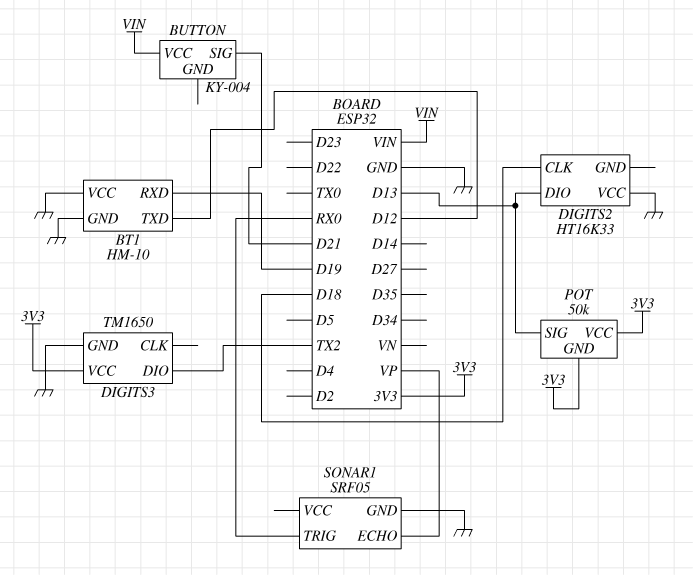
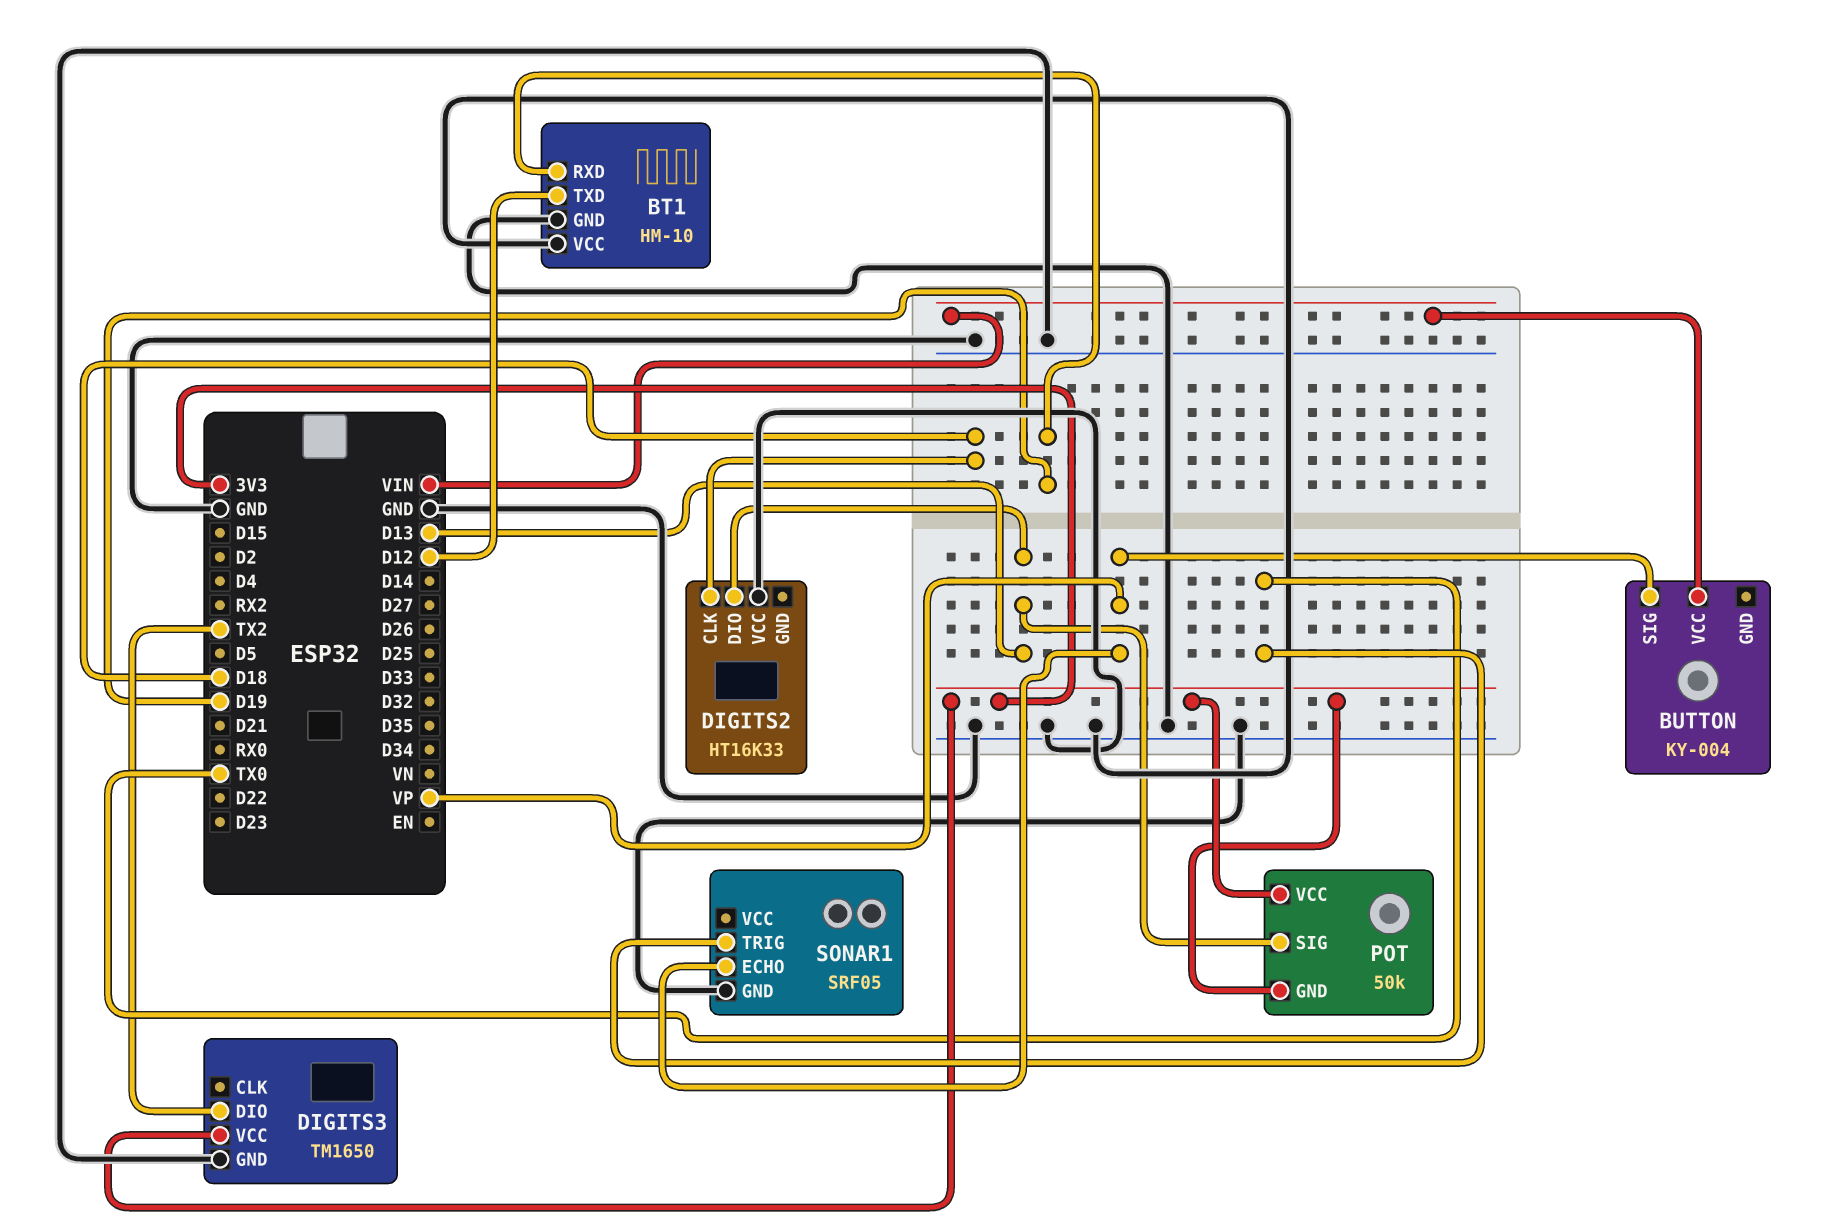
BUTTON pin SIG: D21 -> VP
SONAR1 pin TRIG: RX0 -> TX0

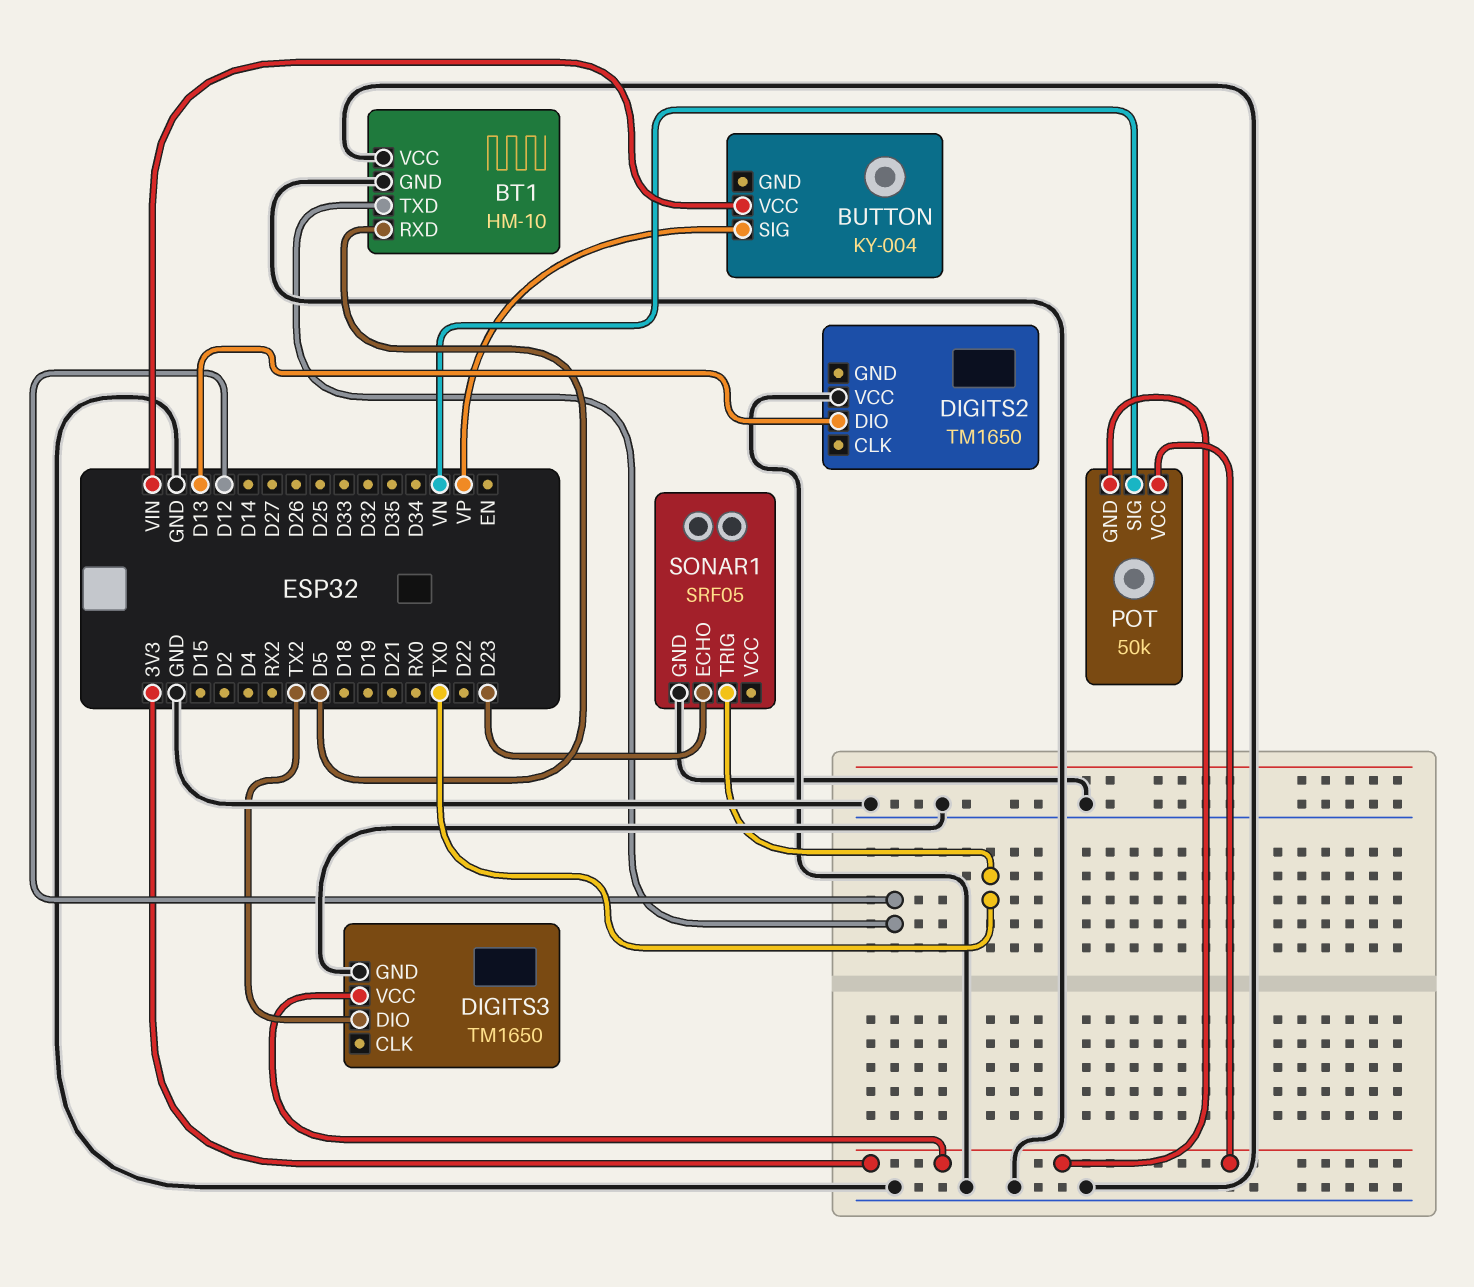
BT1 pin RXD: D19 -> D5
DIGITS2: HT16K33 -> TM1650
DIGITS2 pin CLK: D18 -> none
POT pin SIG: D13 -> VN
SONAR1 pin ECHO: VP -> D23

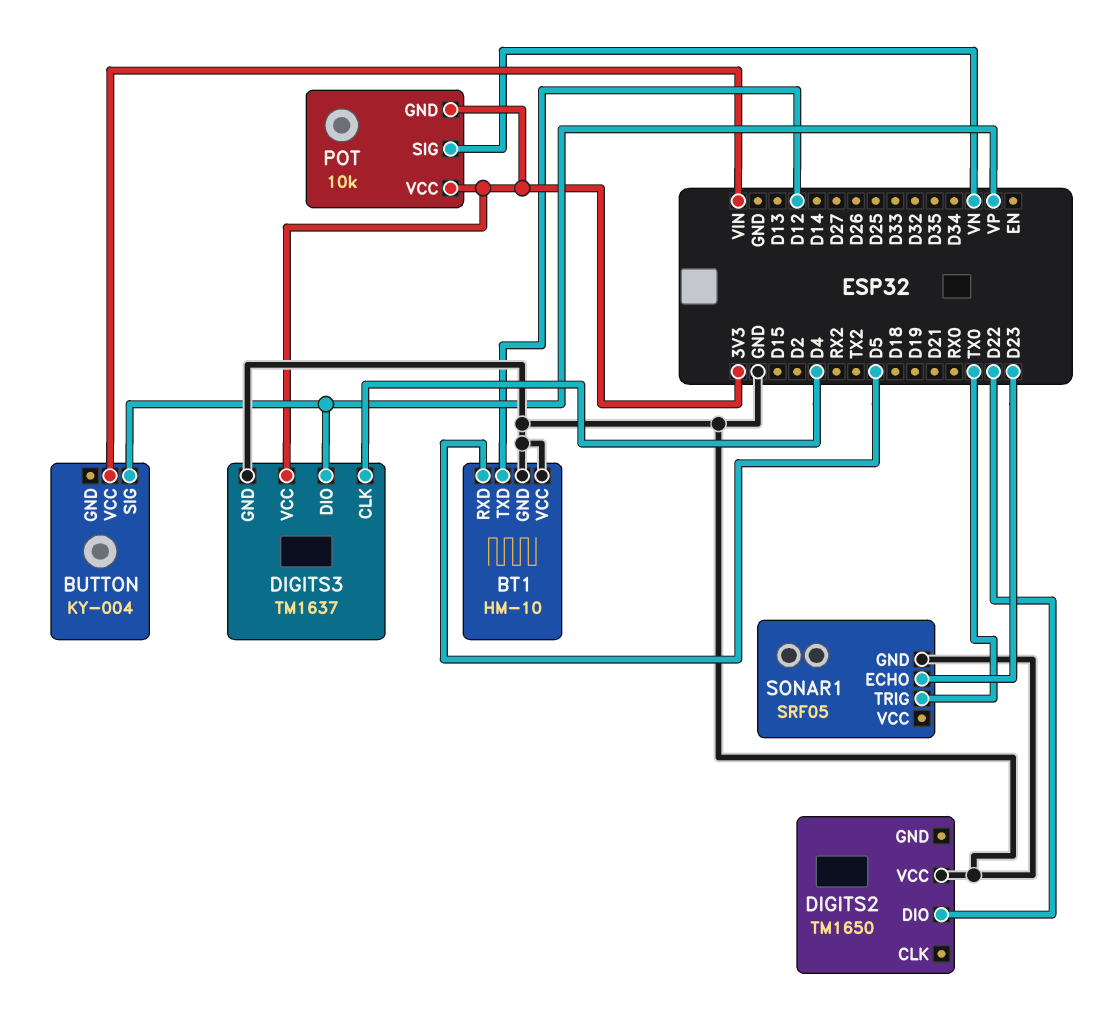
DIGITS2 pin DIO: D13 -> D22
DIGITS3: TM1650 -> TM1637
DIGITS3 pin CLK: none -> D4
DIGITS3 pin DIO: TX2 -> VP
POT: 50k -> 10k

